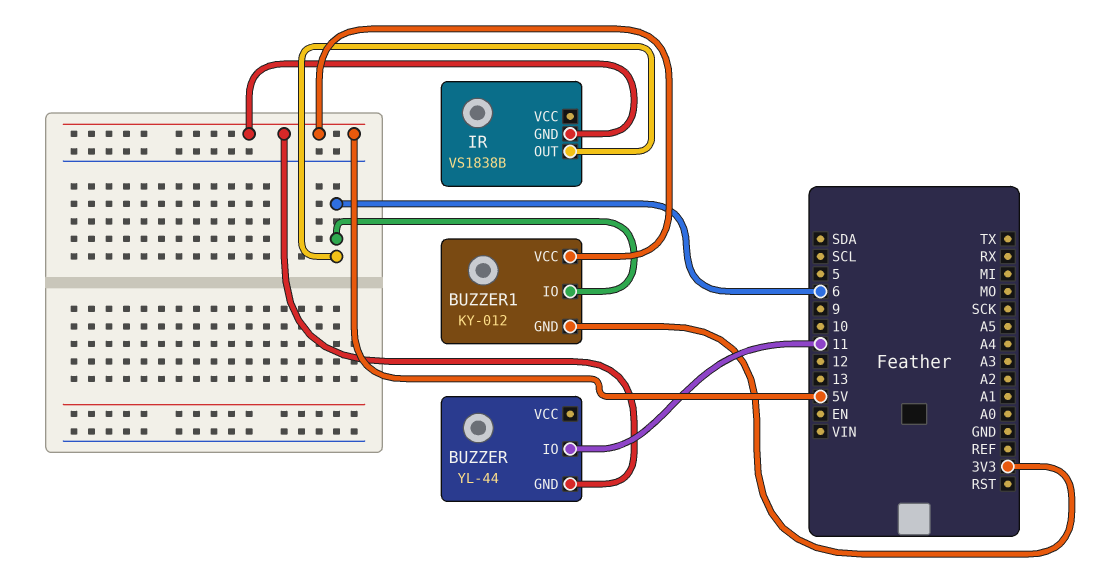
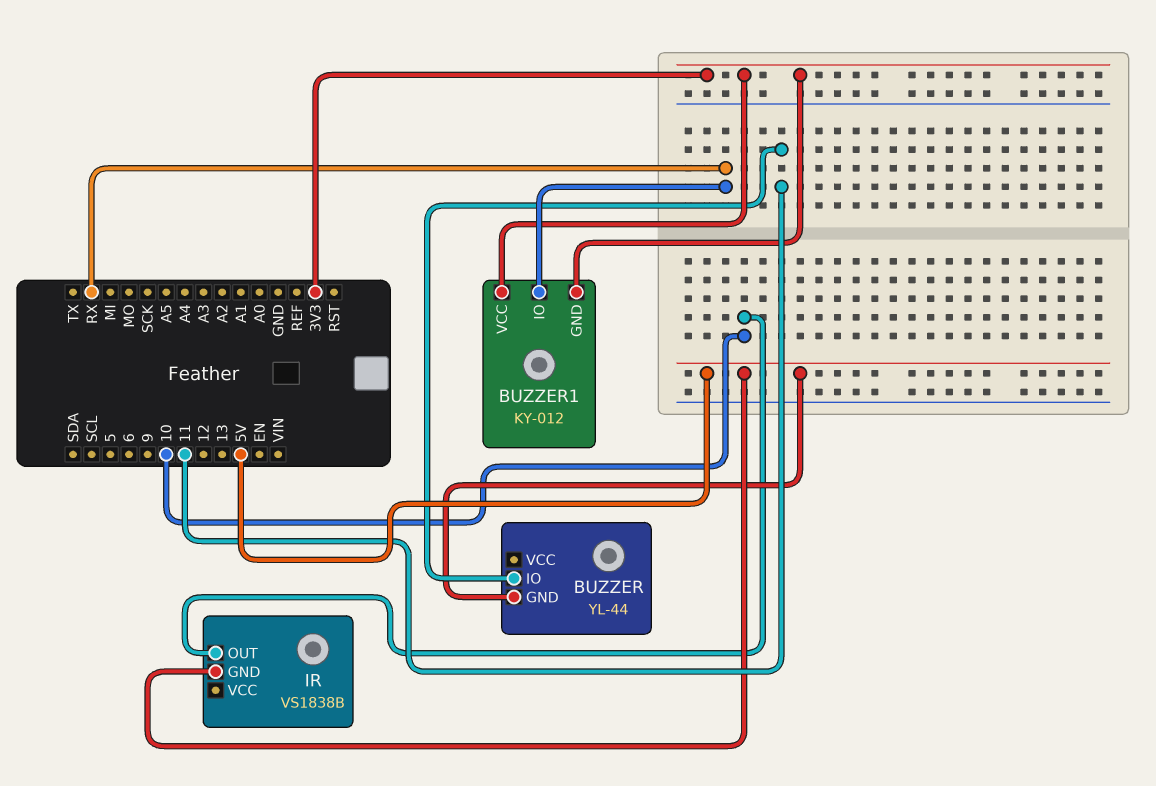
BUZZER1 pin IO: 6 -> RX
BUZZER1 pin VCC: 5V -> 3V3
IR pin OUT: 6 -> 10

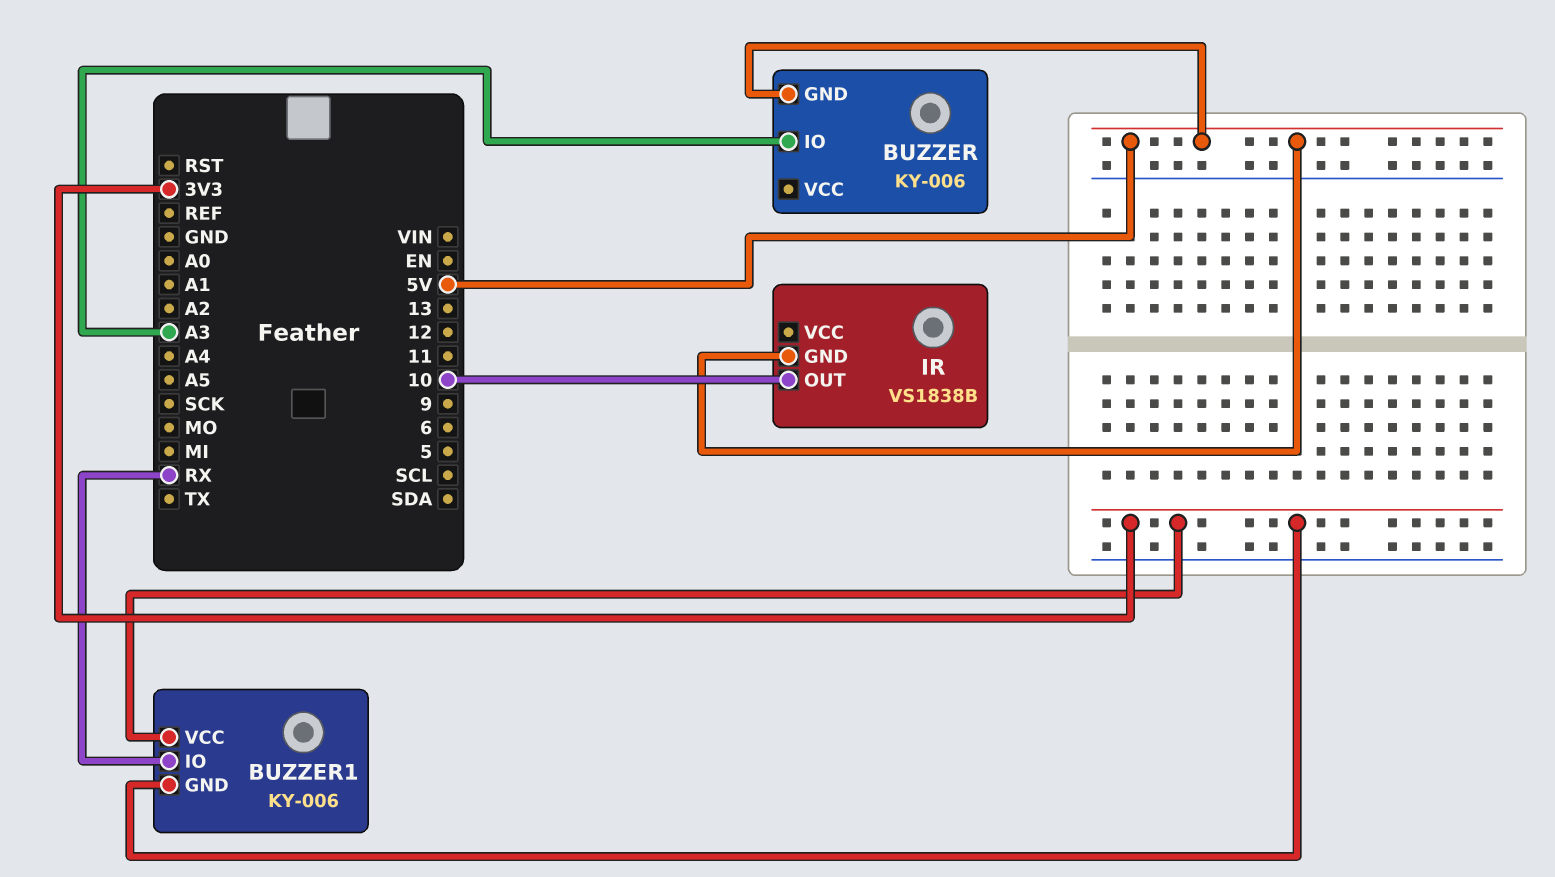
BUZZER: YL-44 -> KY-006
BUZZER pin IO: 11 -> A3
BUZZER1: KY-012 -> KY-006

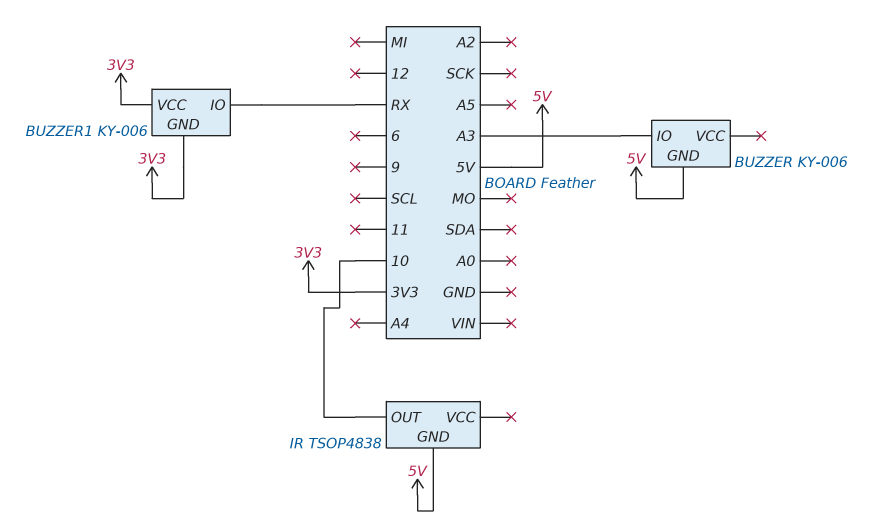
IR: VS1838B -> TSOP4838

